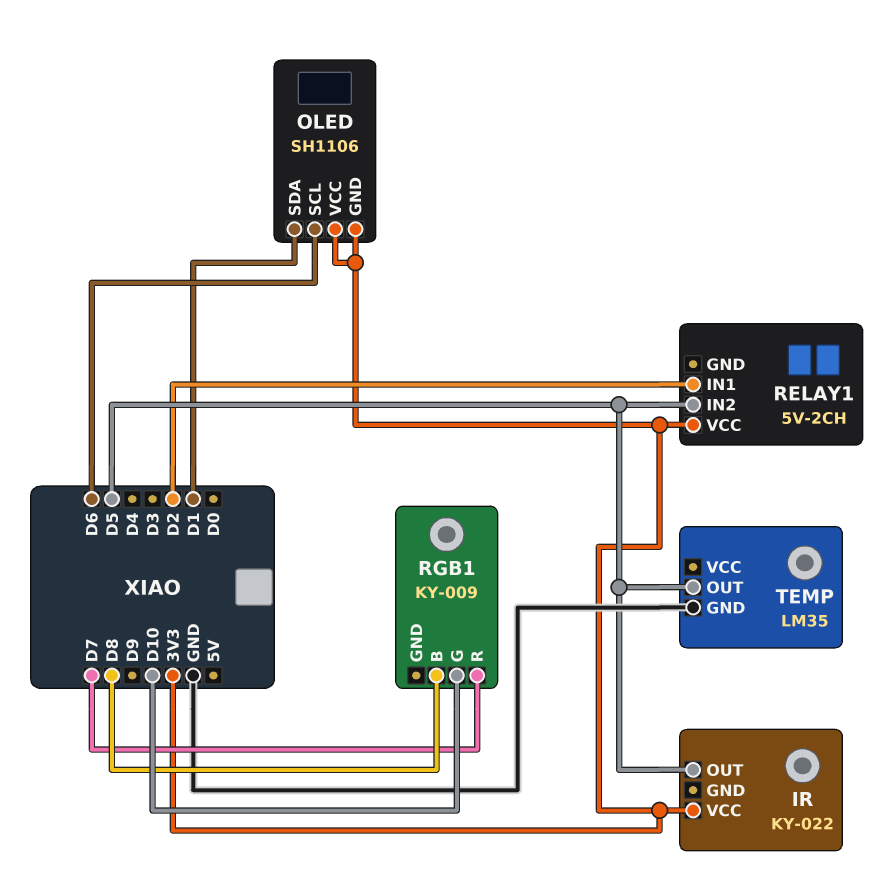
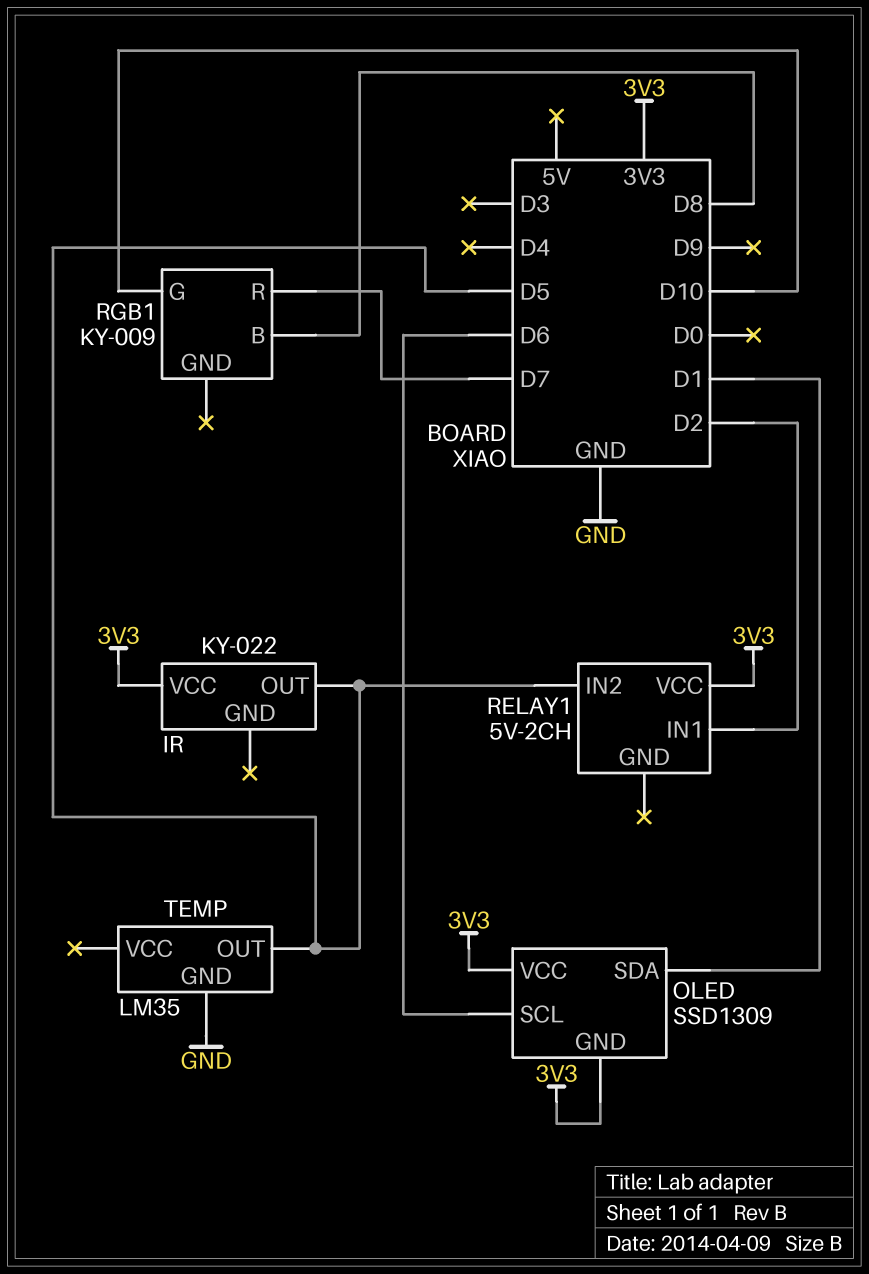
OLED: SH1106 -> SSD1309

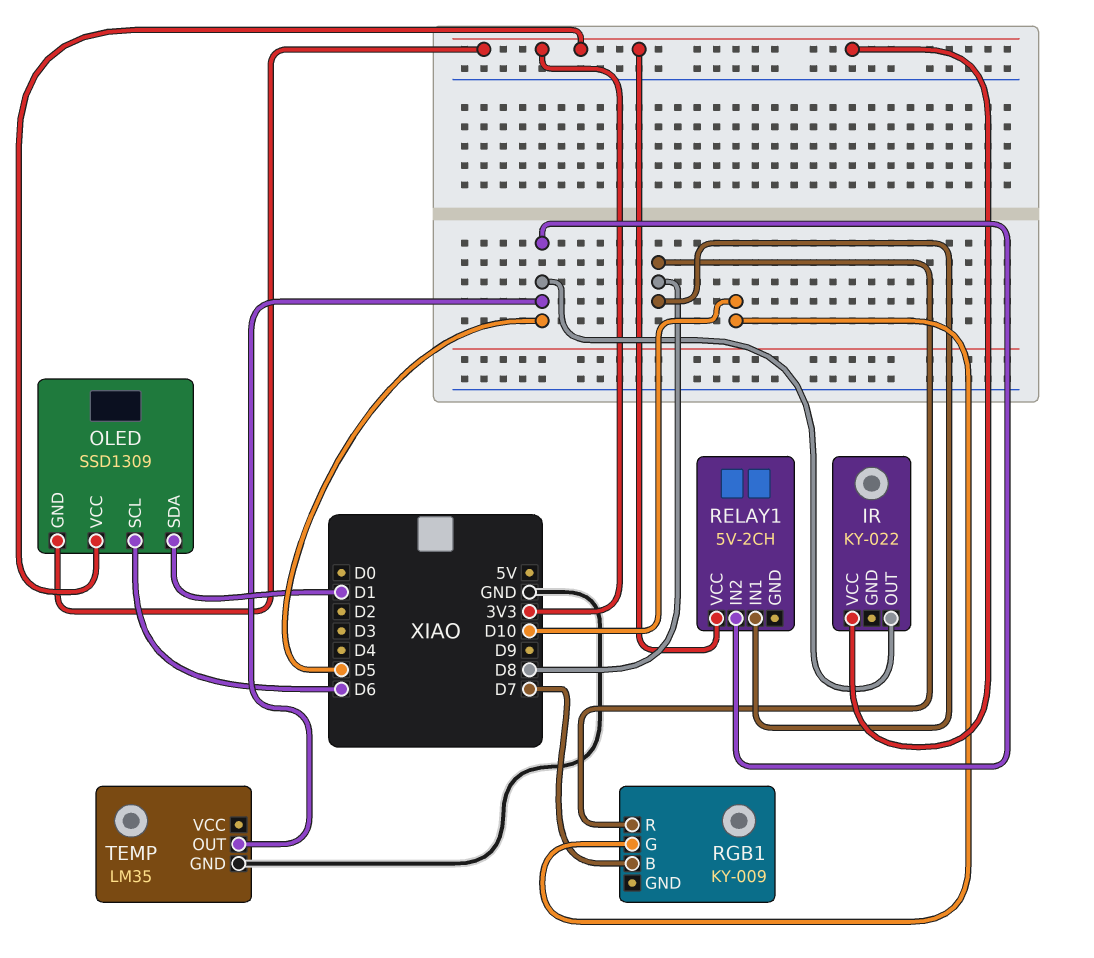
RELAY1 pin IN1: D2 -> D8
RGB1 pin B: D8 -> D7
RGB1 pin R: D7 -> D8

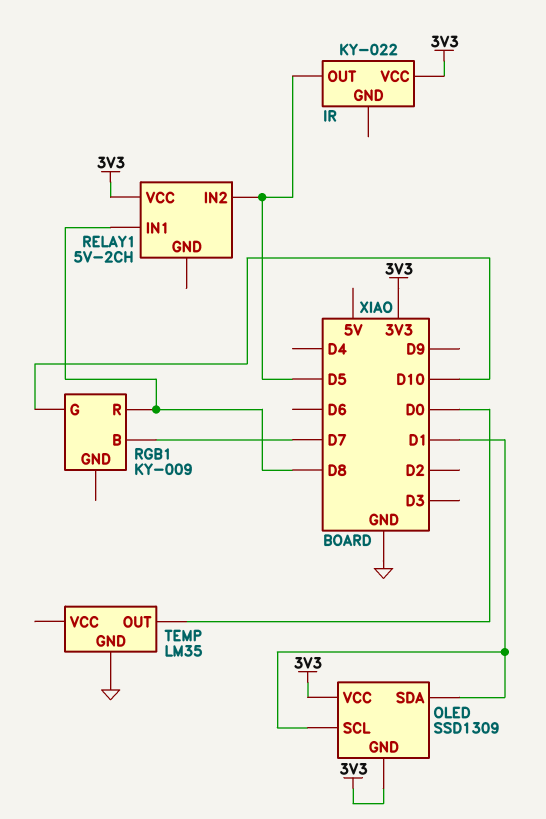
OLED pin SCL: D6 -> D1
TEMP pin OUT: D5 -> D0

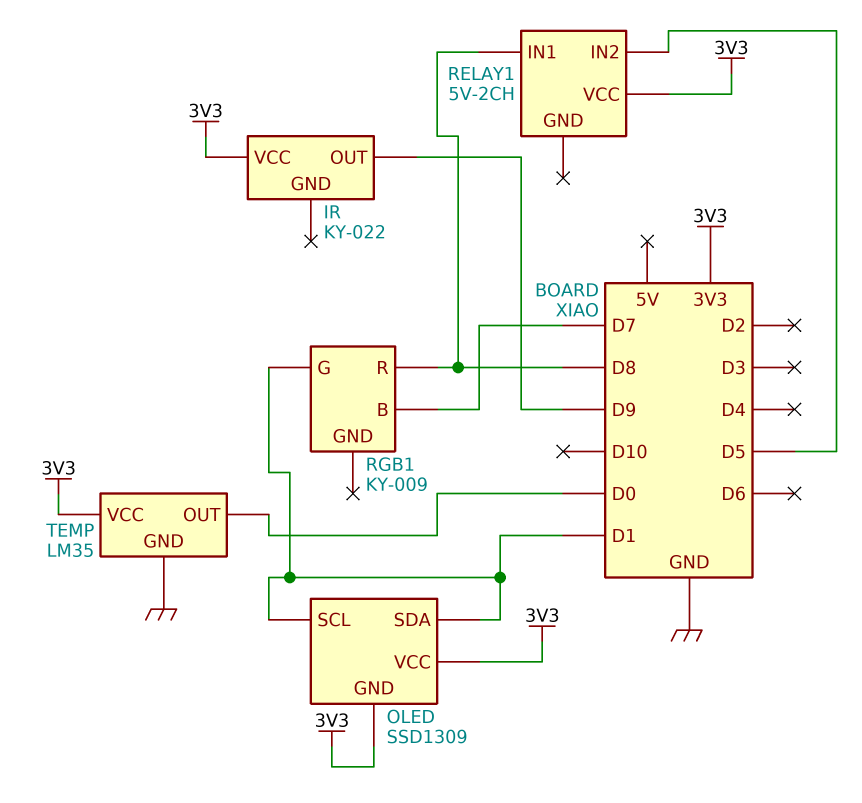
IR pin OUT: D5 -> D9
RGB1 pin G: D10 -> D1
TEMP pin VCC: none -> 3V3

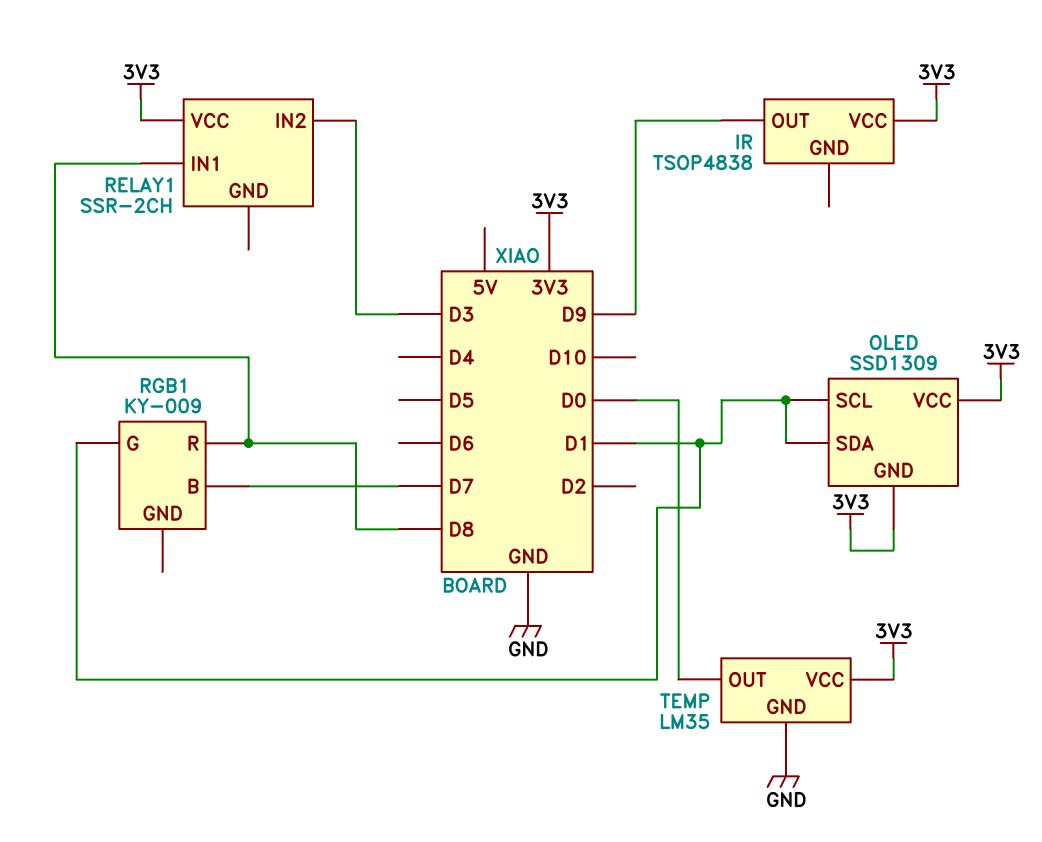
IR: KY-022 -> TSOP4838
RELAY1: 5V-2CH -> SSR-2CH
RELAY1 pin IN2: D5 -> D3

